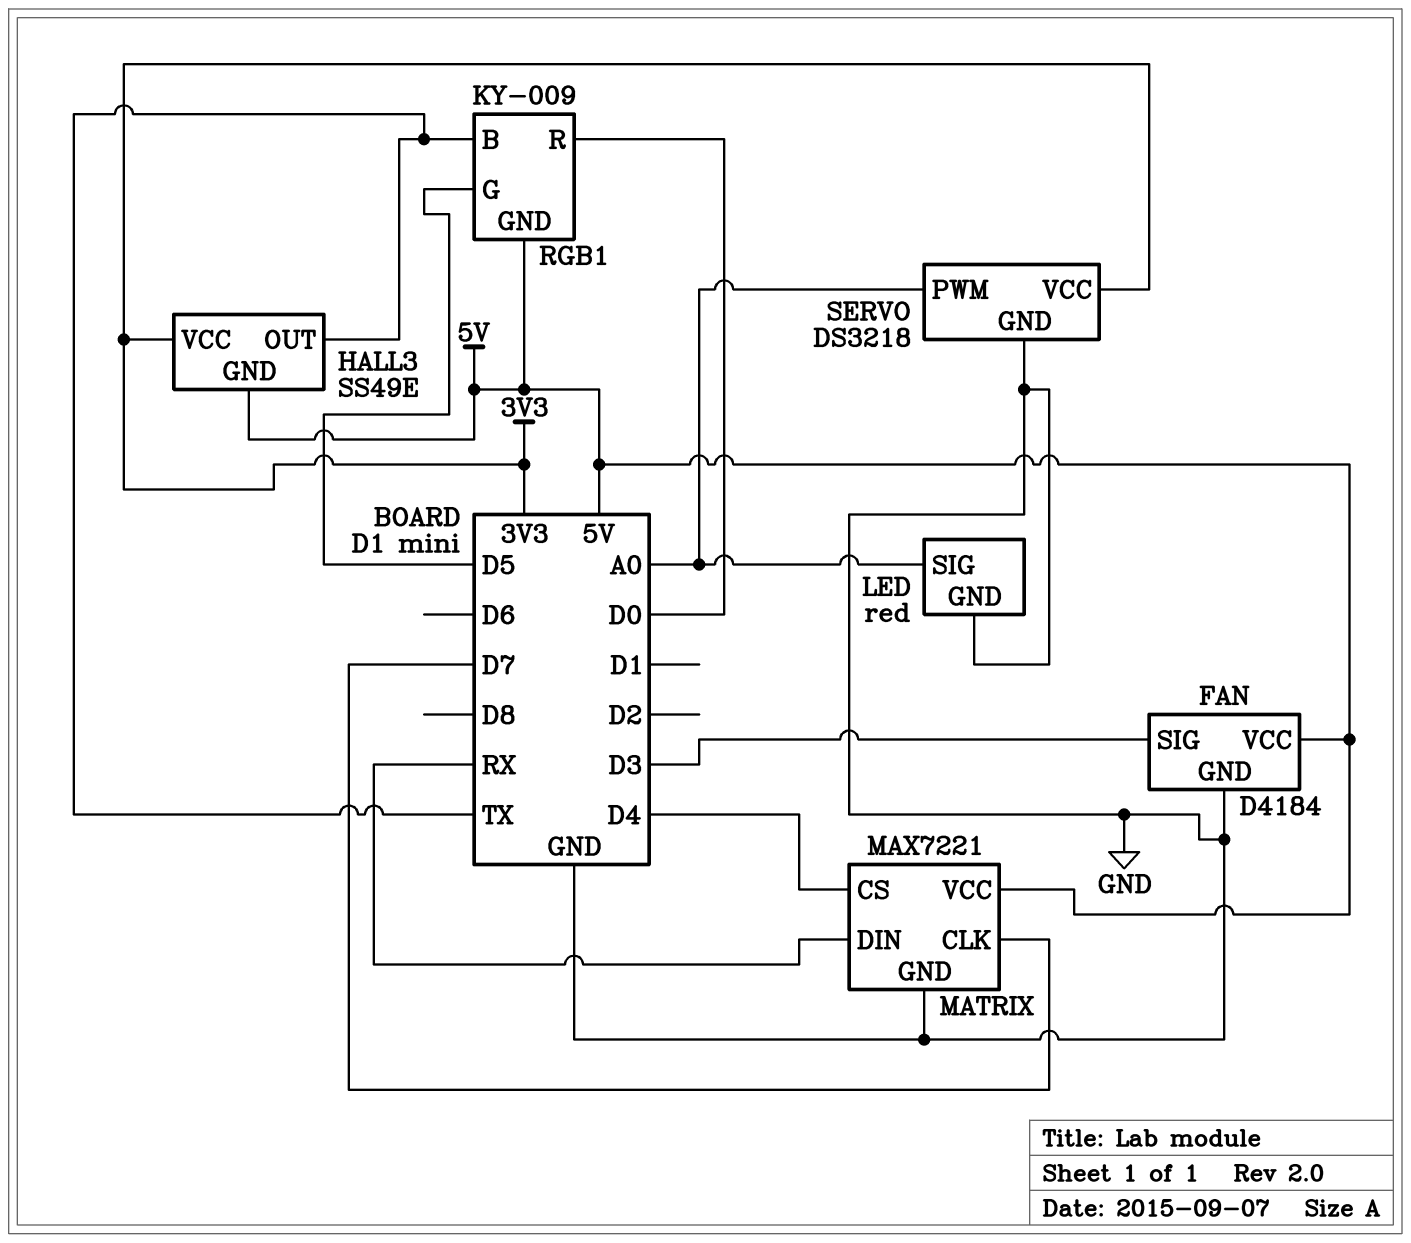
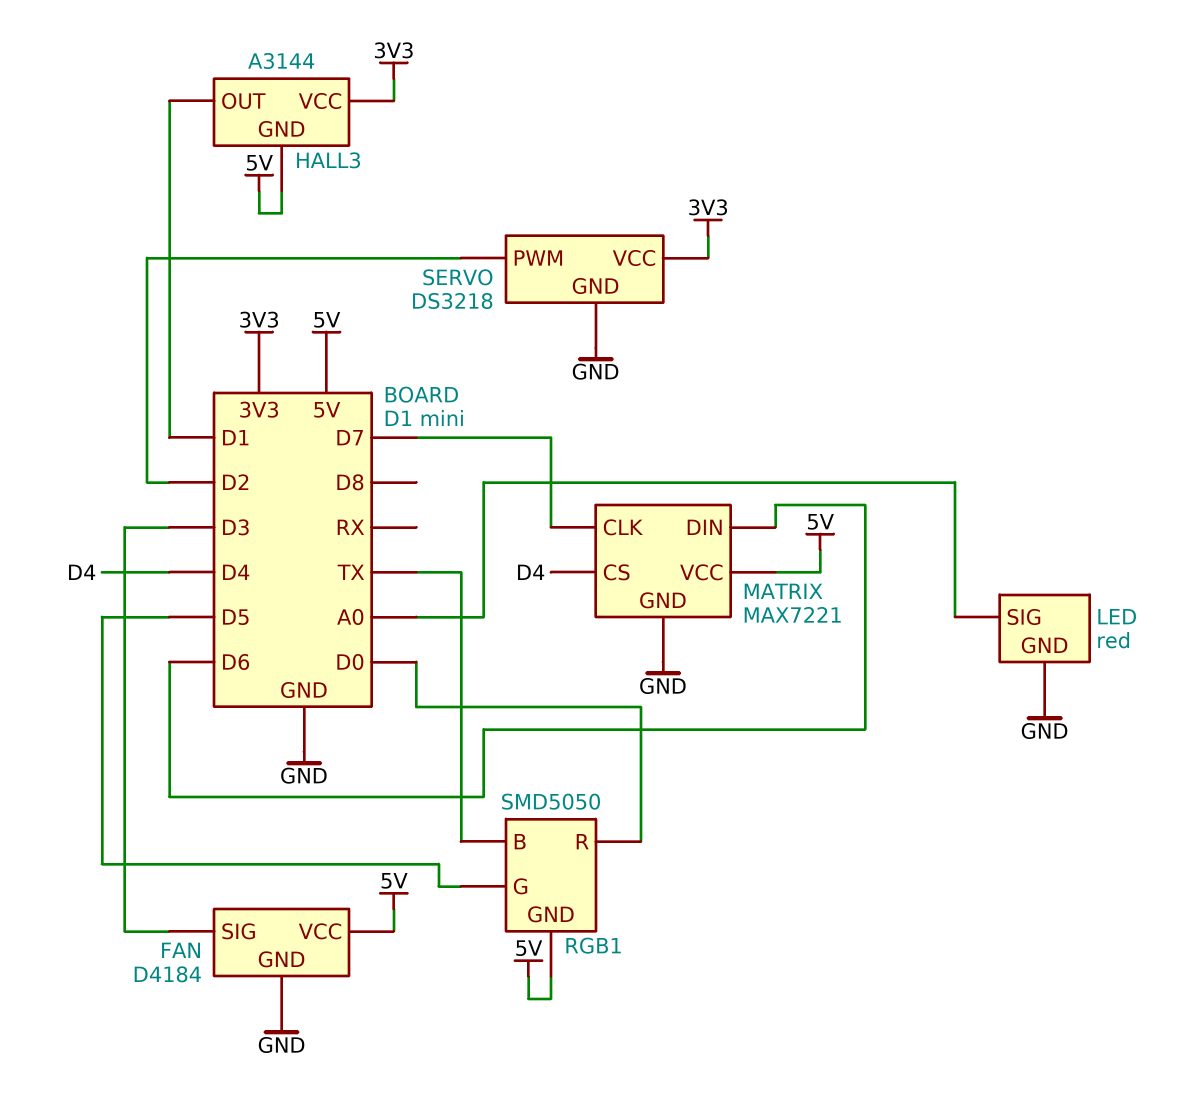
HALL3: SS49E -> A3144
HALL3 pin OUT: TX -> D1
MATRIX pin DIN: RX -> D6
RGB1: KY-009 -> SMD5050
SERVO pin PWM: A0 -> D2

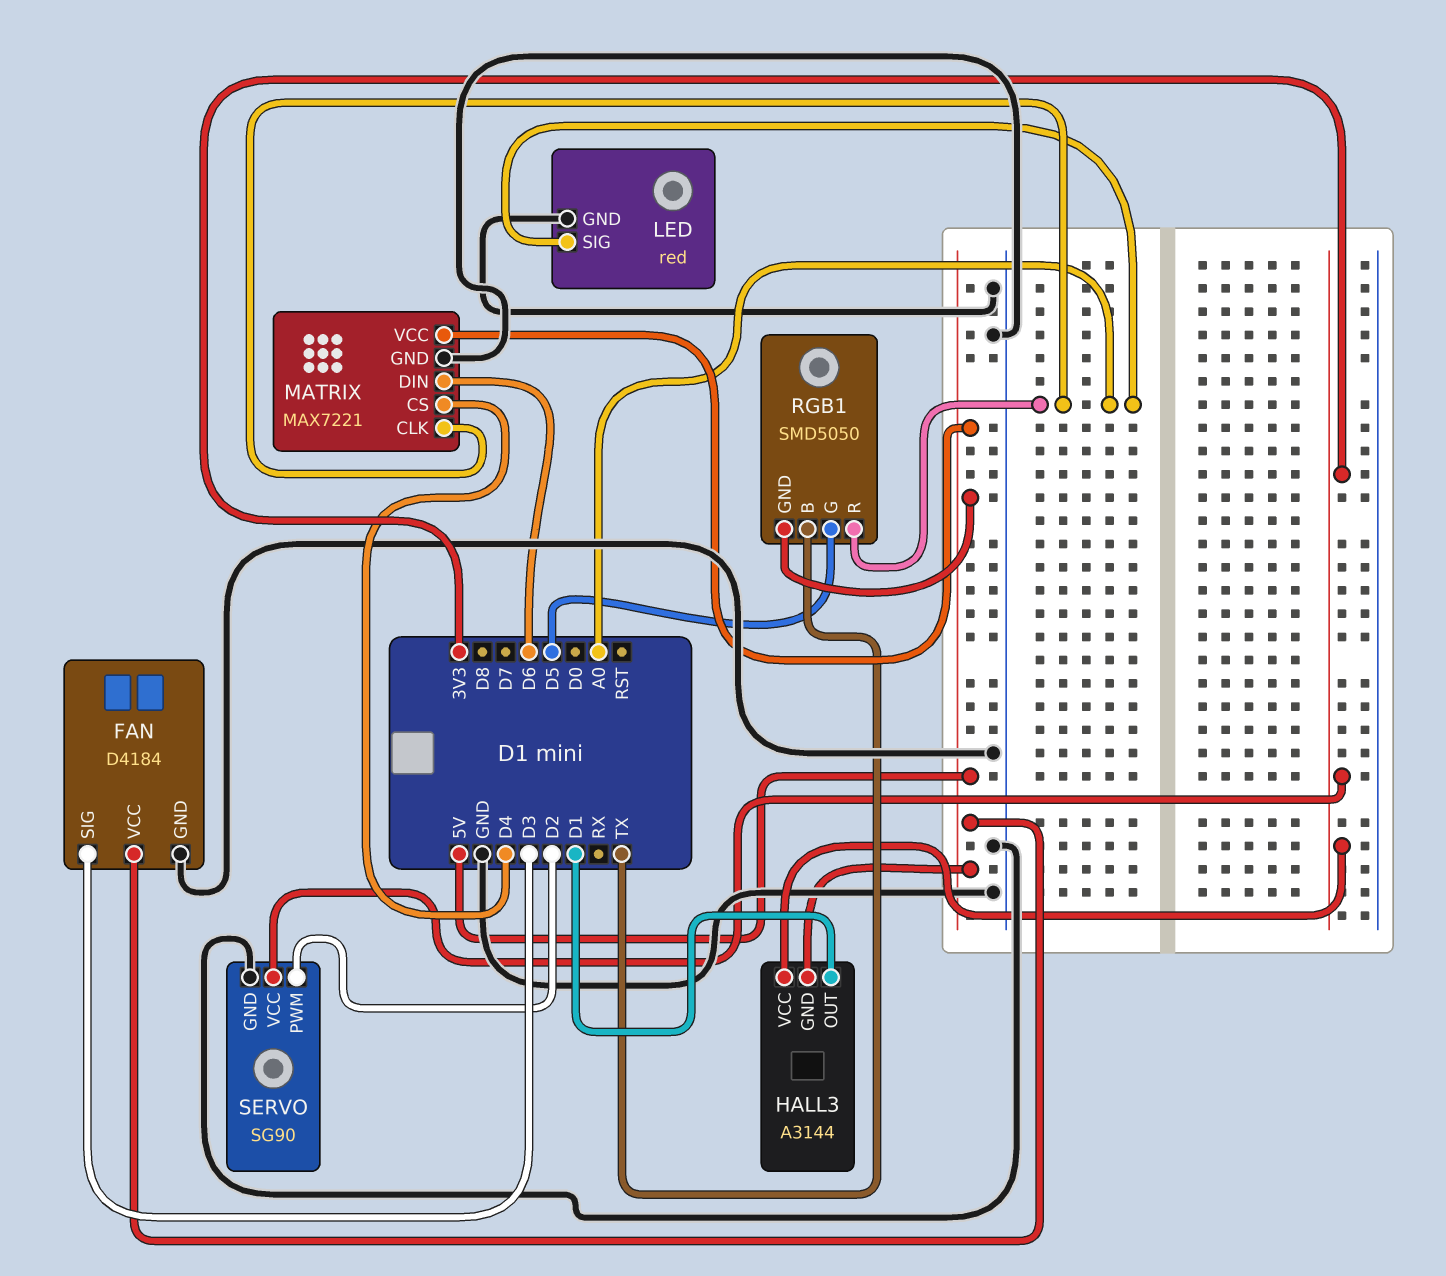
MATRIX pin CLK: D7 -> A0
RGB1 pin R: D0 -> A0
SERVO: DS3218 -> SG90

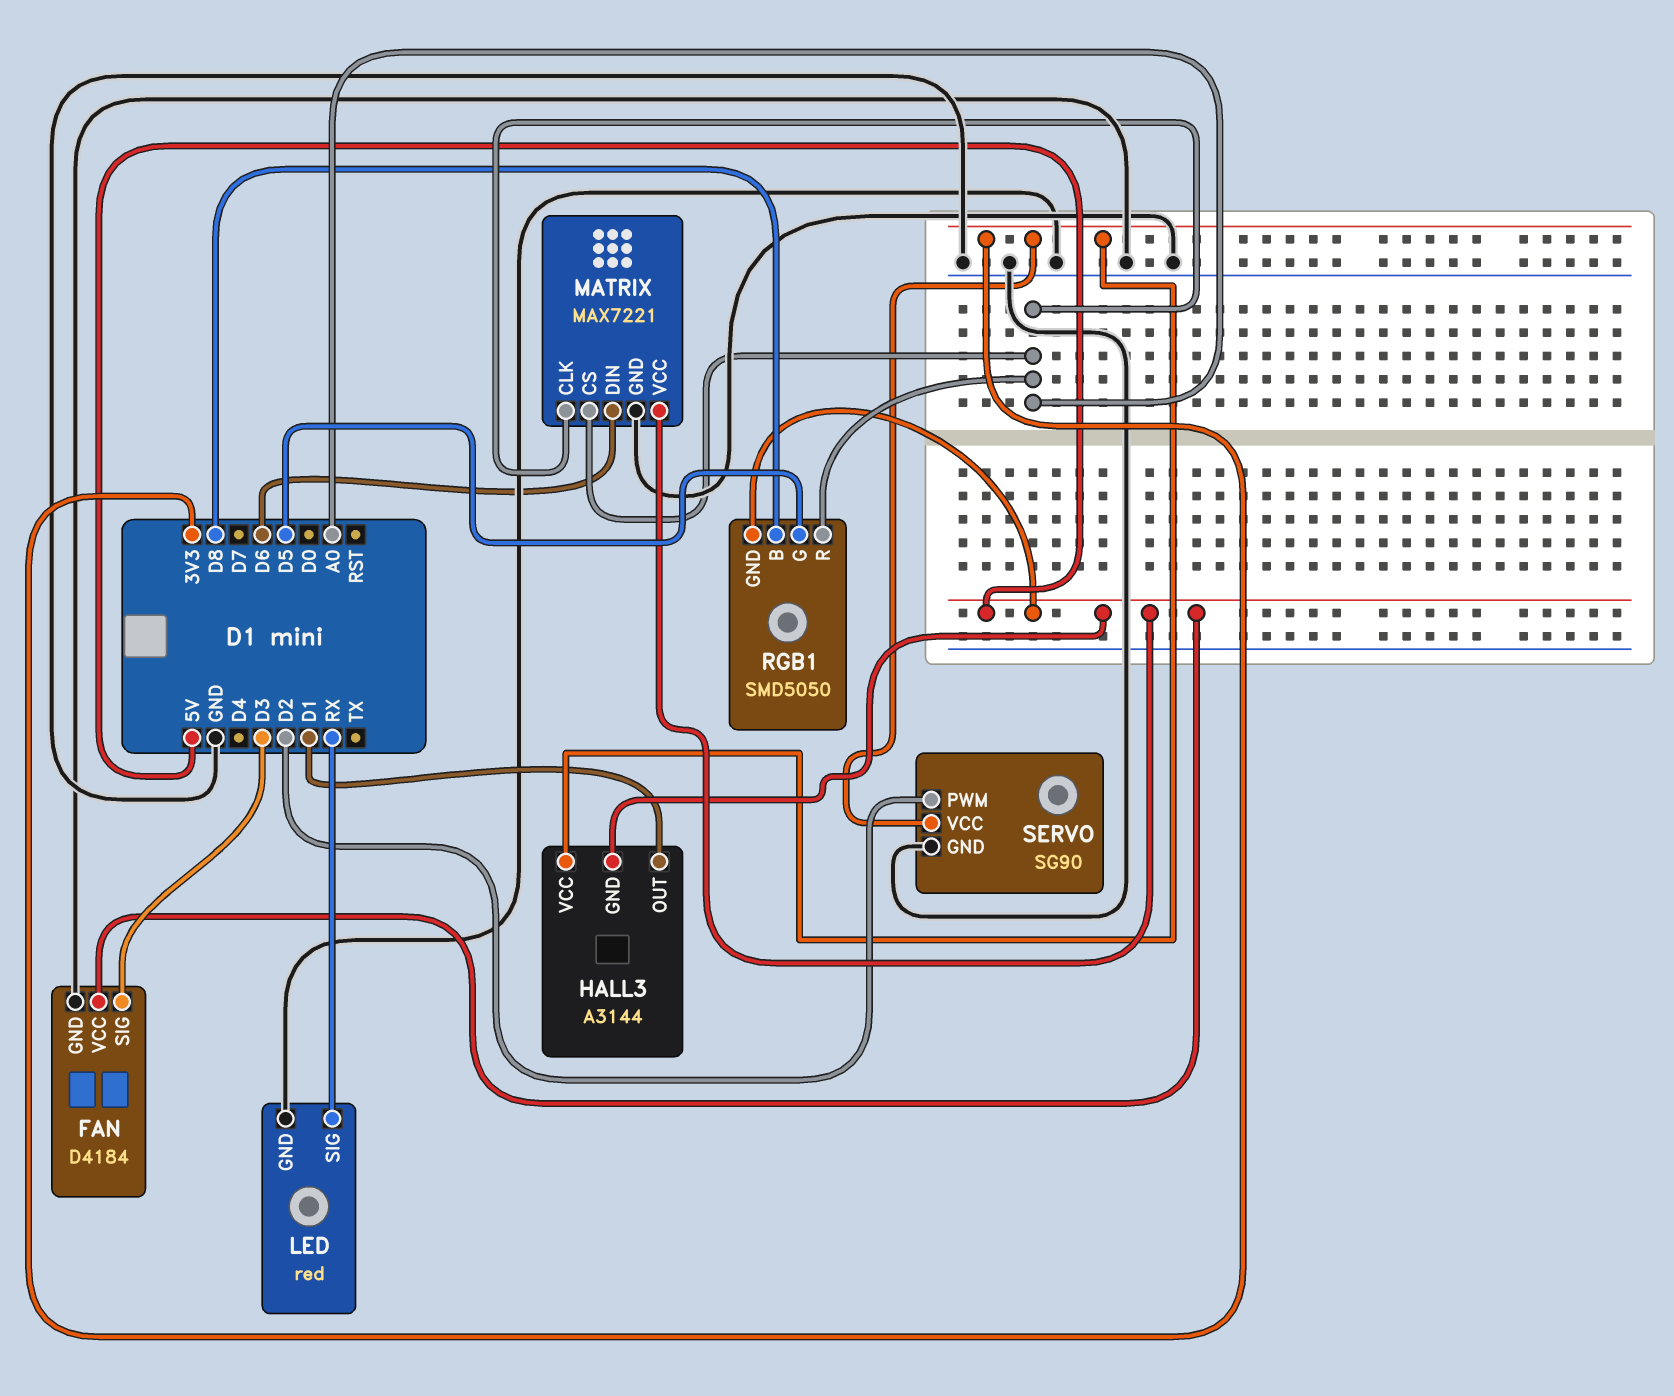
LED pin SIG: A0 -> RX
MATRIX pin CS: D4 -> A0
RGB1 pin B: TX -> D8

